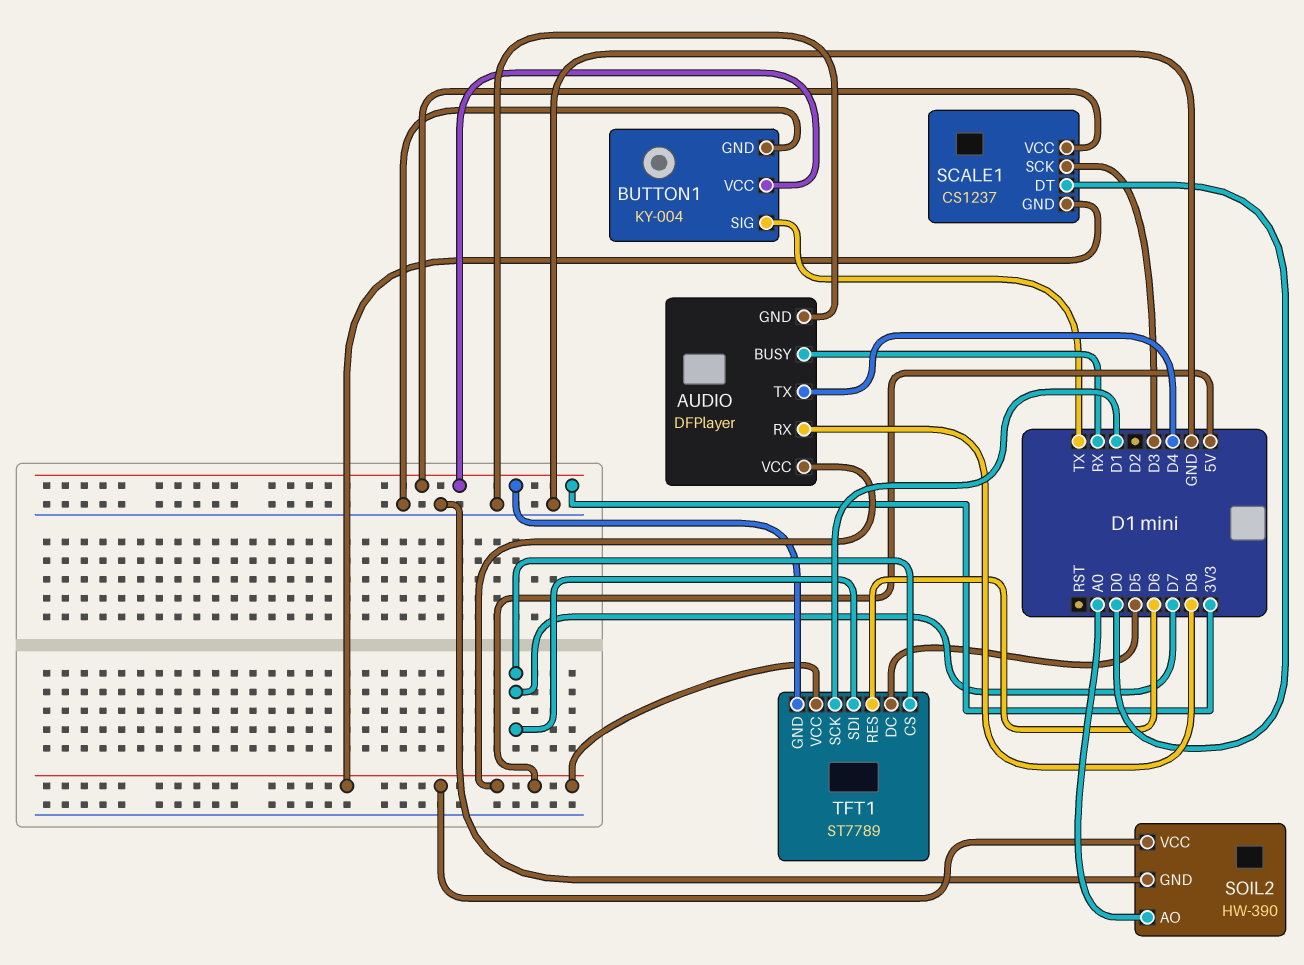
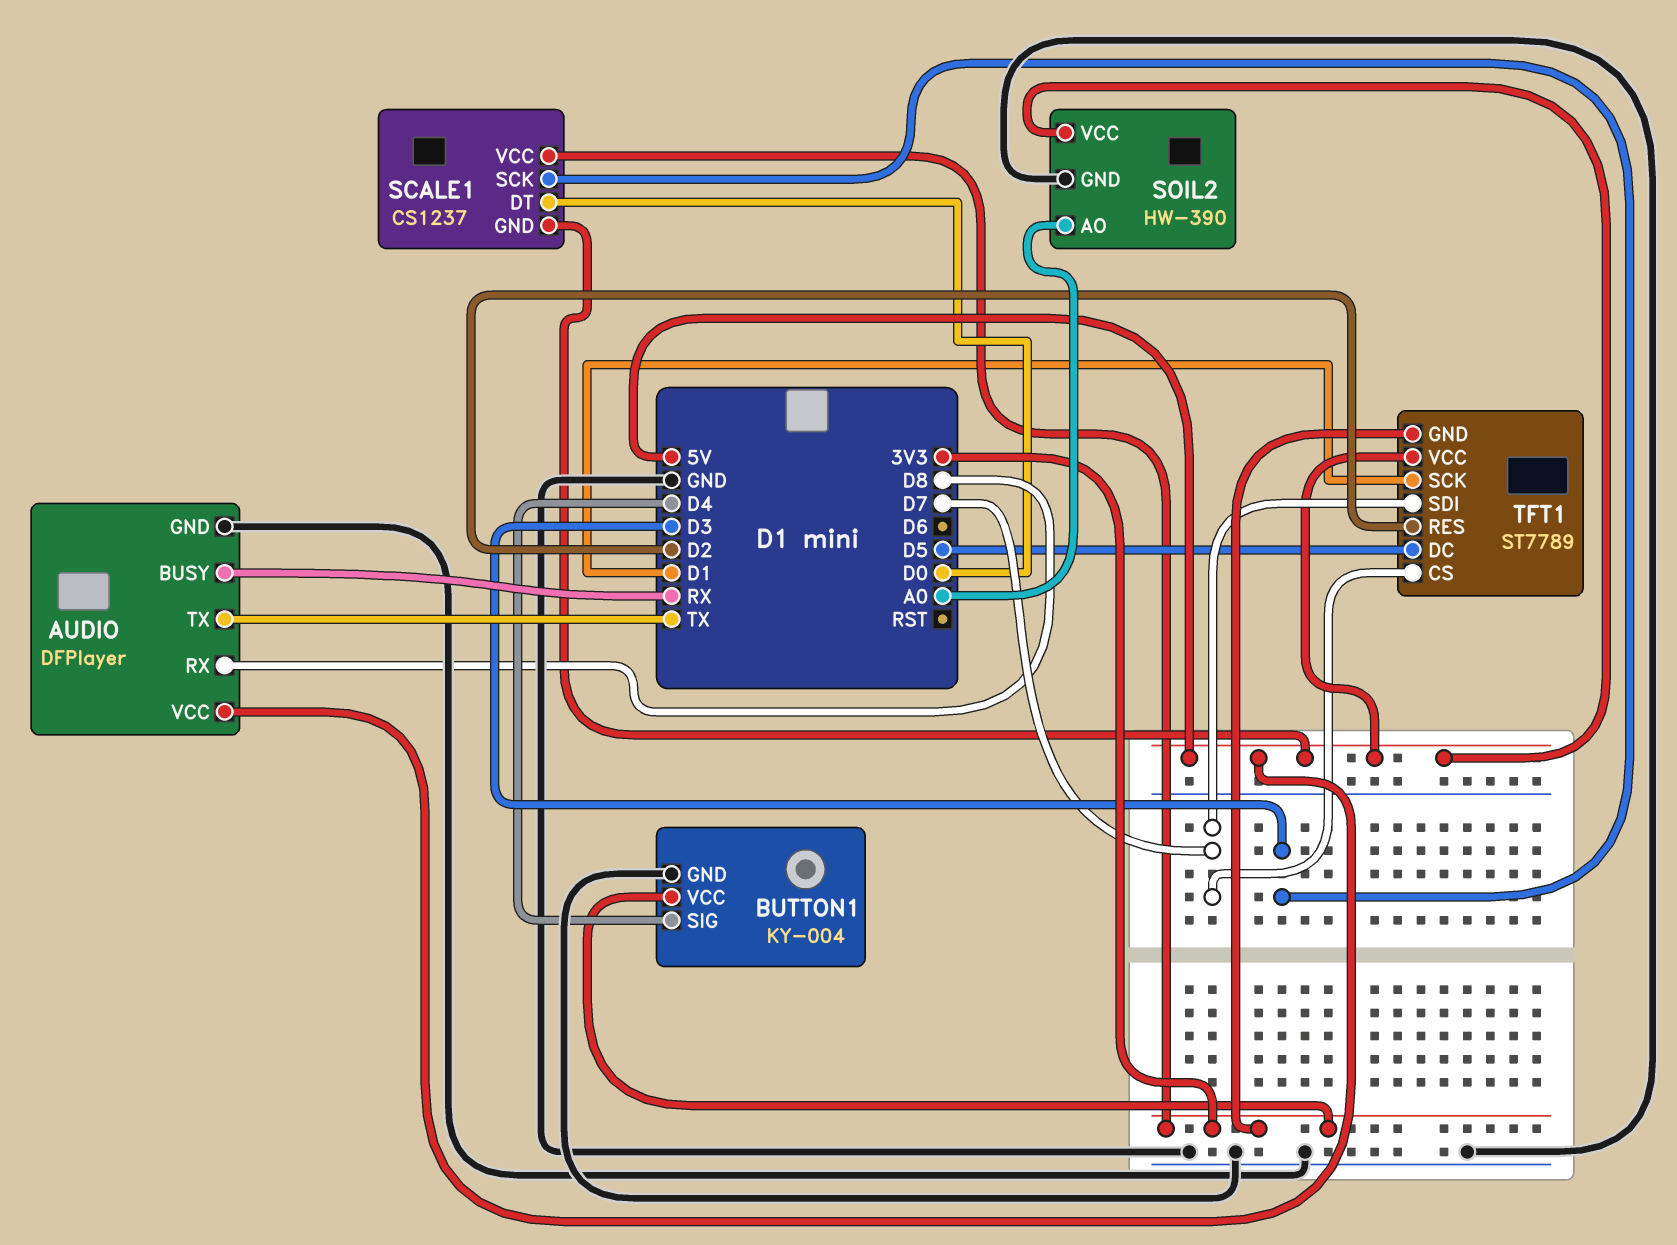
AUDIO pin TX: D4 -> TX
BUTTON1 pin SIG: TX -> D4
TFT1 pin RES: D6 -> D2

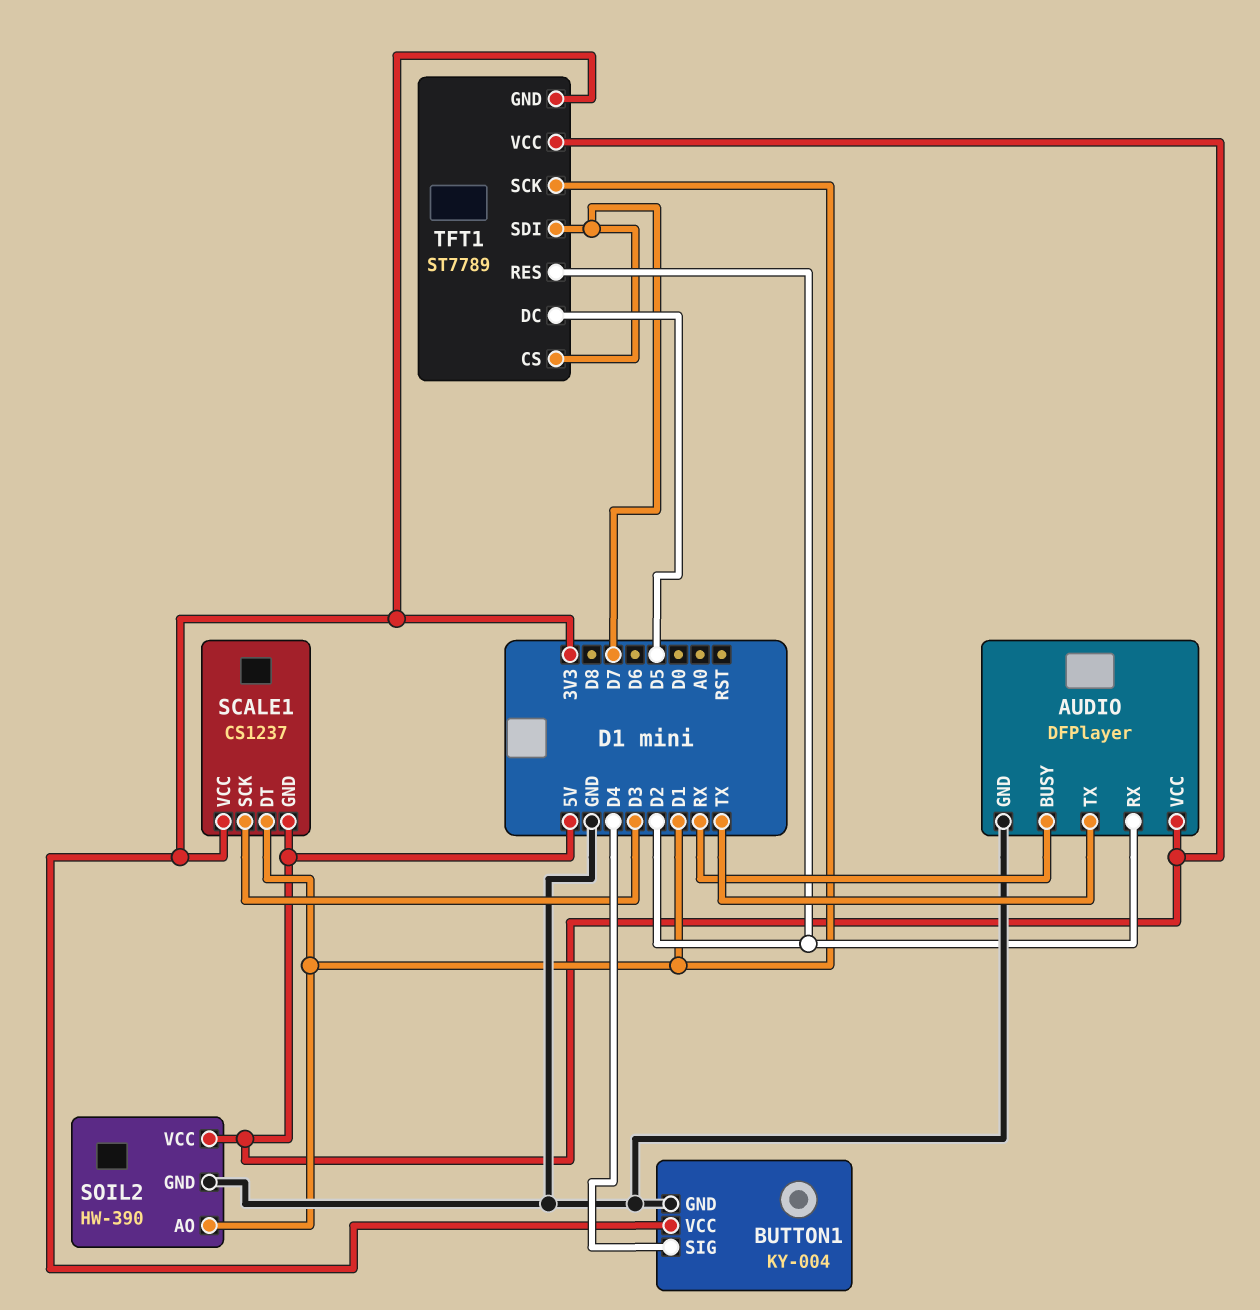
AUDIO pin RX: D8 -> D2
SCALE1 pin DT: D0 -> D1
SOIL2 pin AO: A0 -> D1

